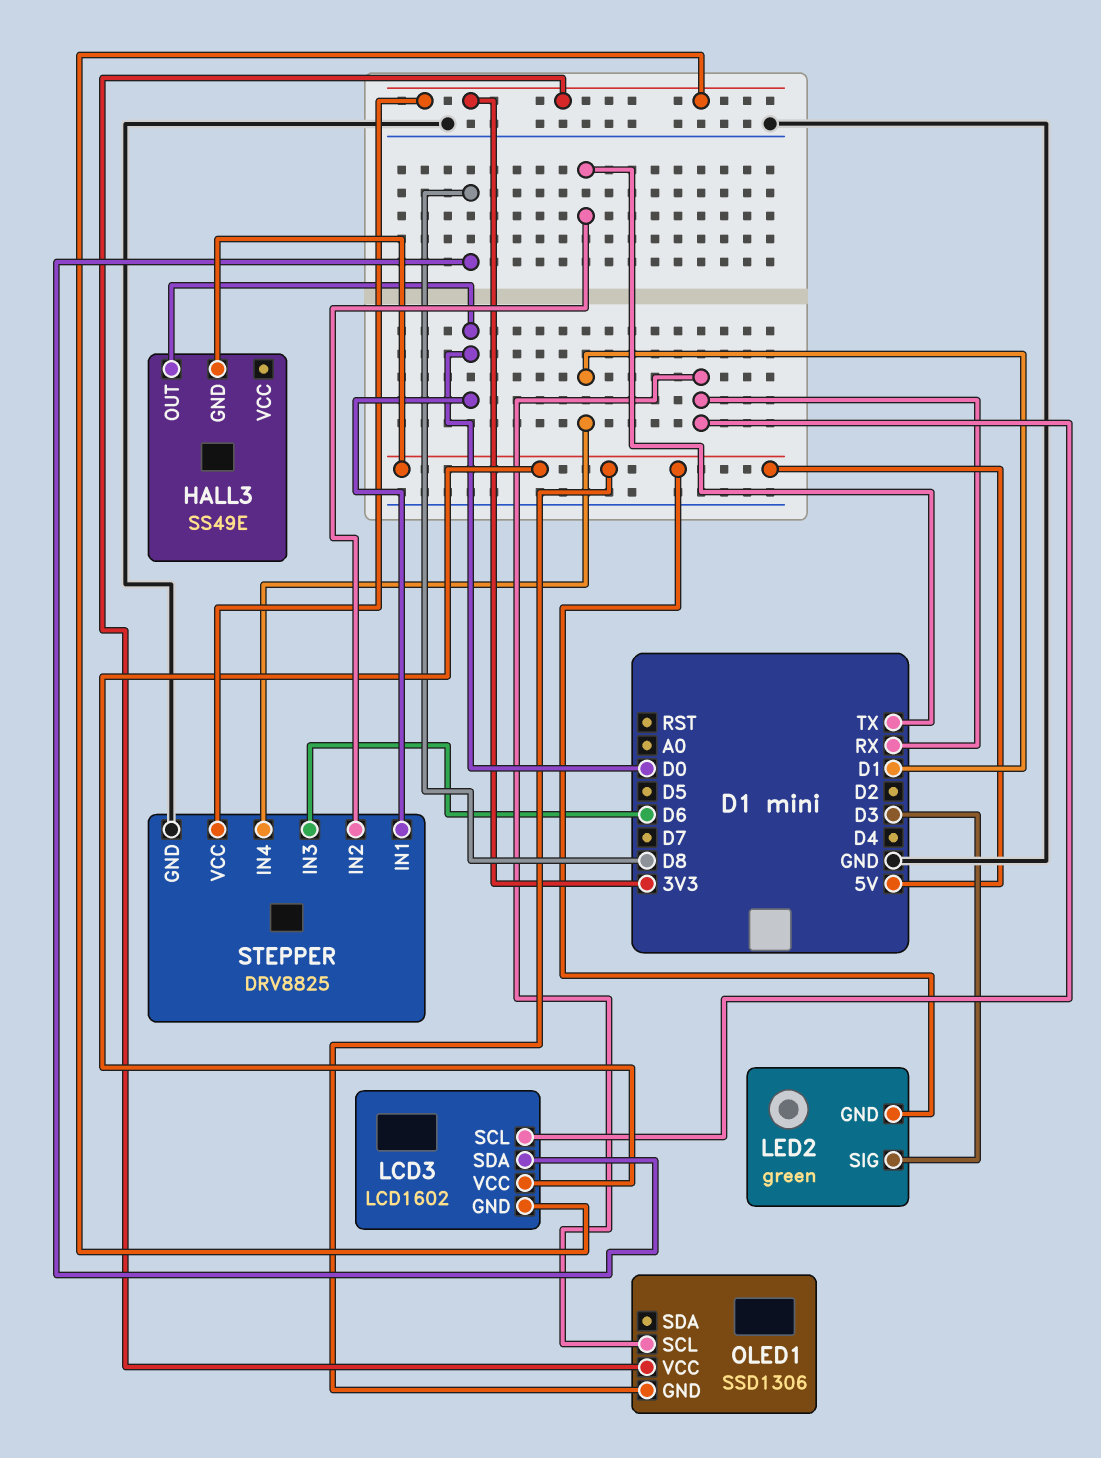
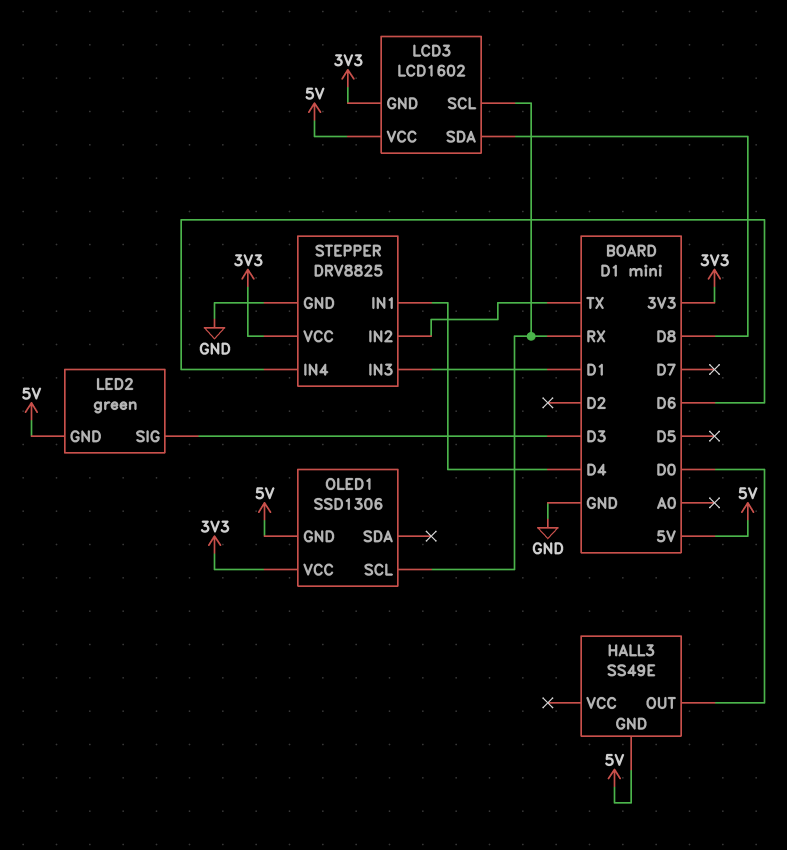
STEPPER pin IN1: D0 -> D4
STEPPER pin IN3: D6 -> D1
STEPPER pin IN4: D1 -> D6

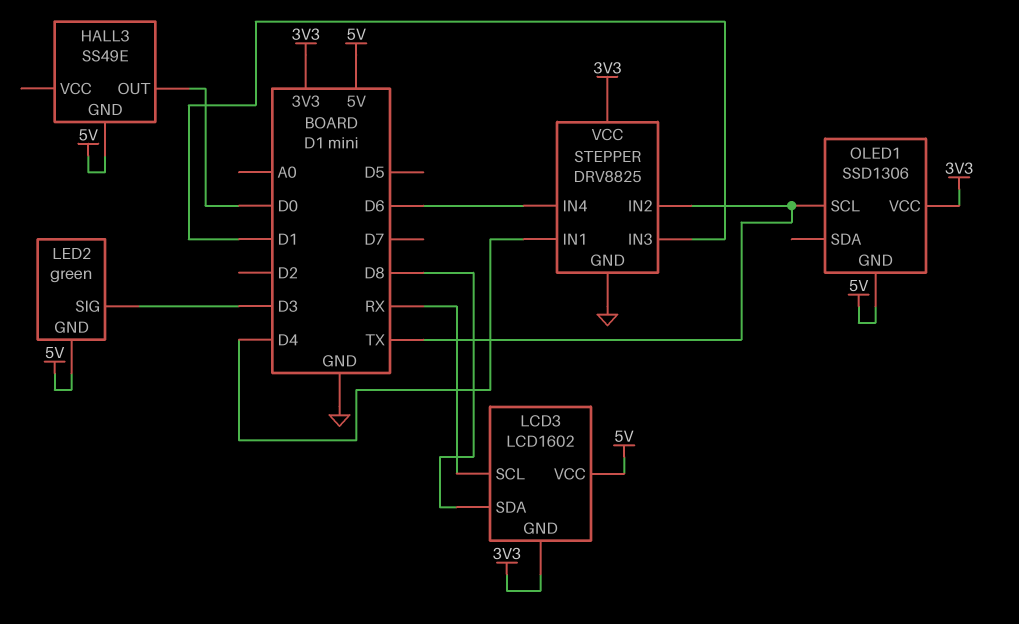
OLED1 pin SCL: RX -> TX

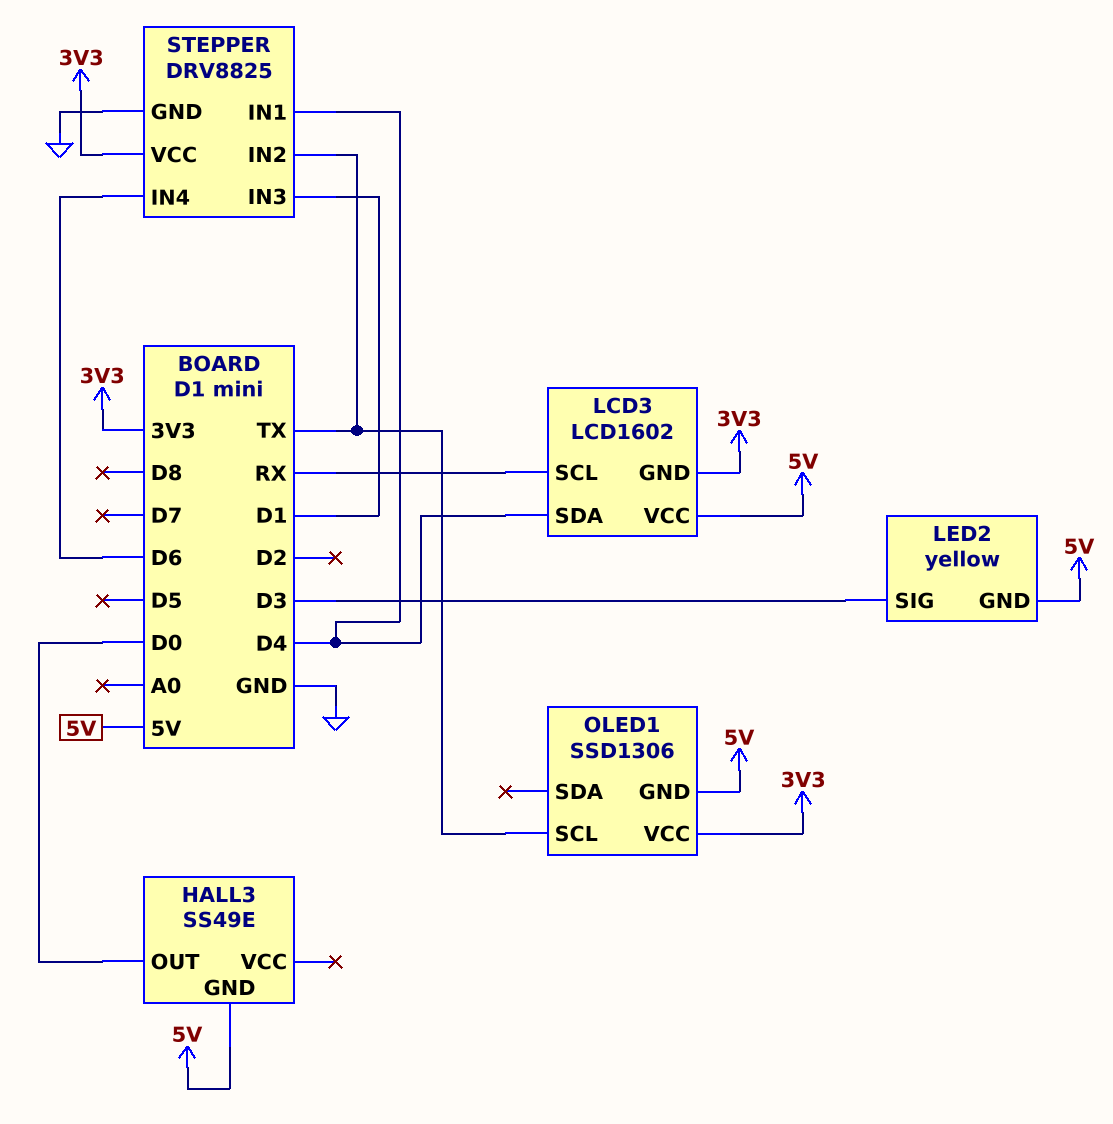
LCD3 pin SDA: D8 -> D4
LED2: green -> yellow

